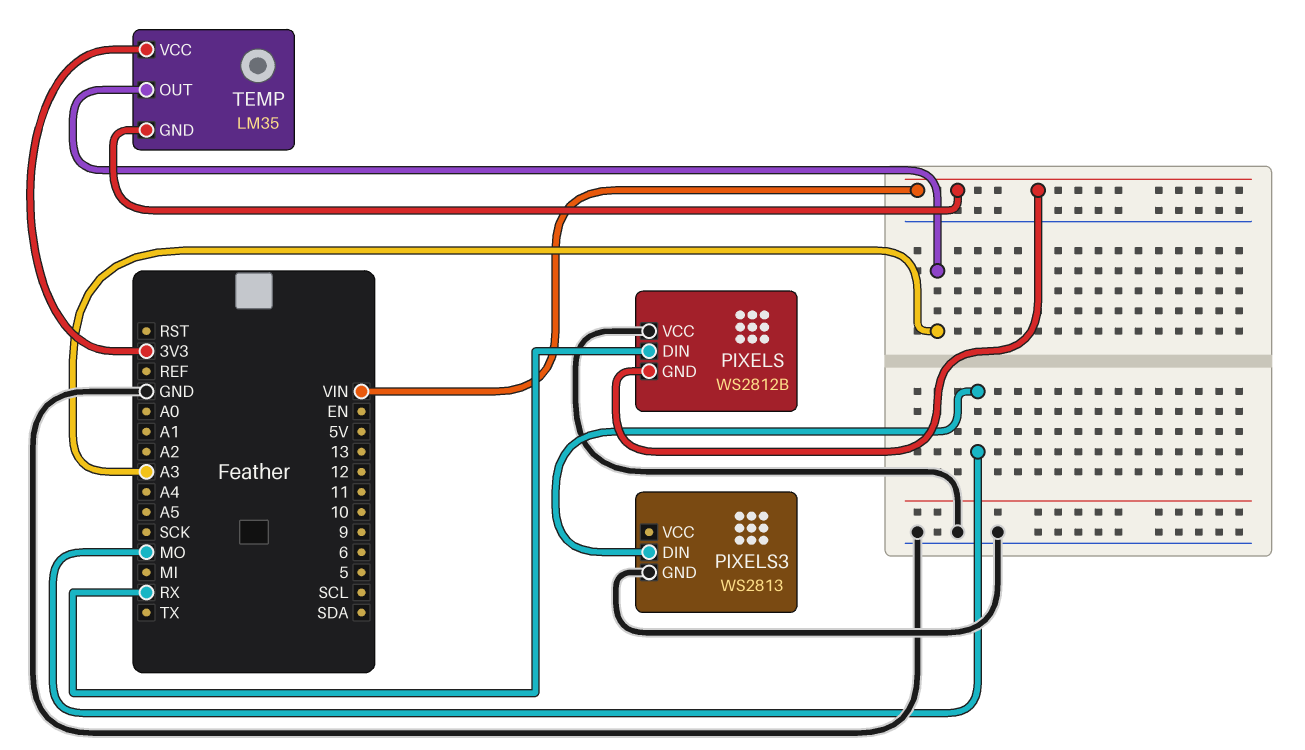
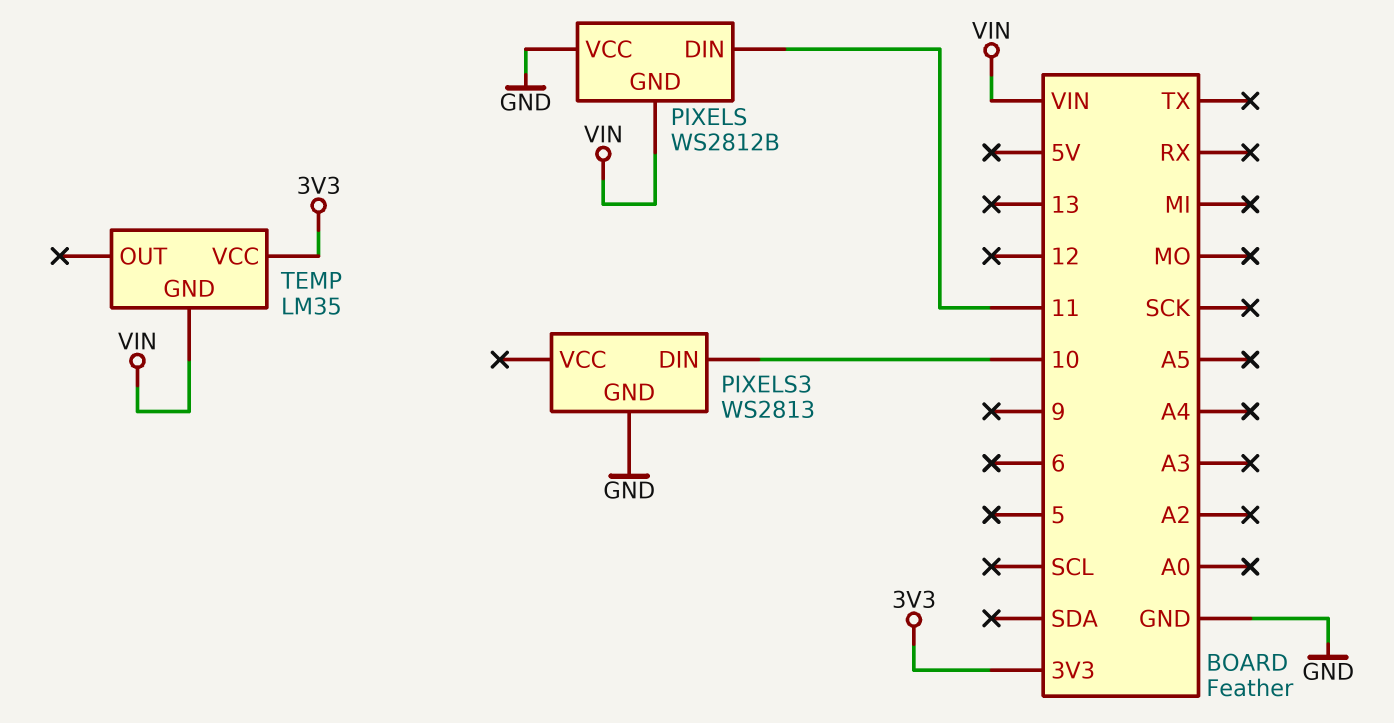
PIXELS pin DIN: RX -> 11
PIXELS3 pin DIN: MO -> 10
TEMP pin OUT: A3 -> none

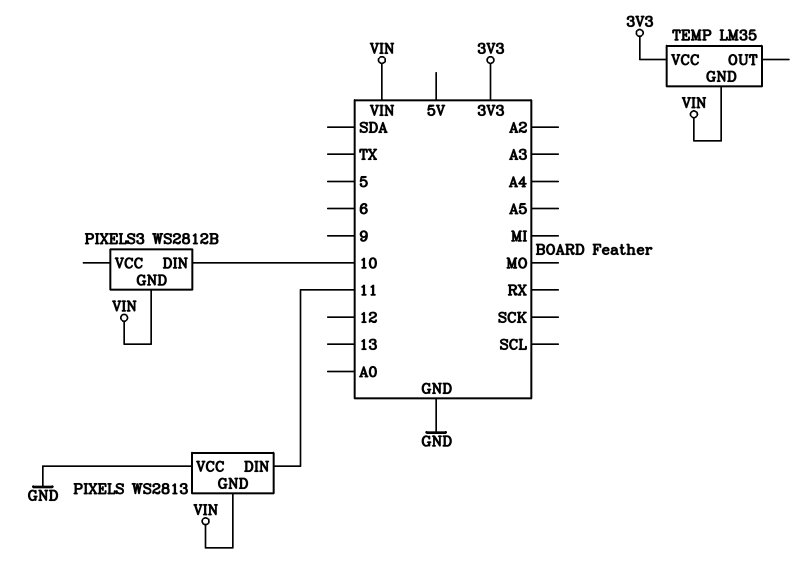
PIXELS: WS2812B -> WS2813
PIXELS3: WS2813 -> WS2812B
PIXELS3 pin GND: GND -> VIN

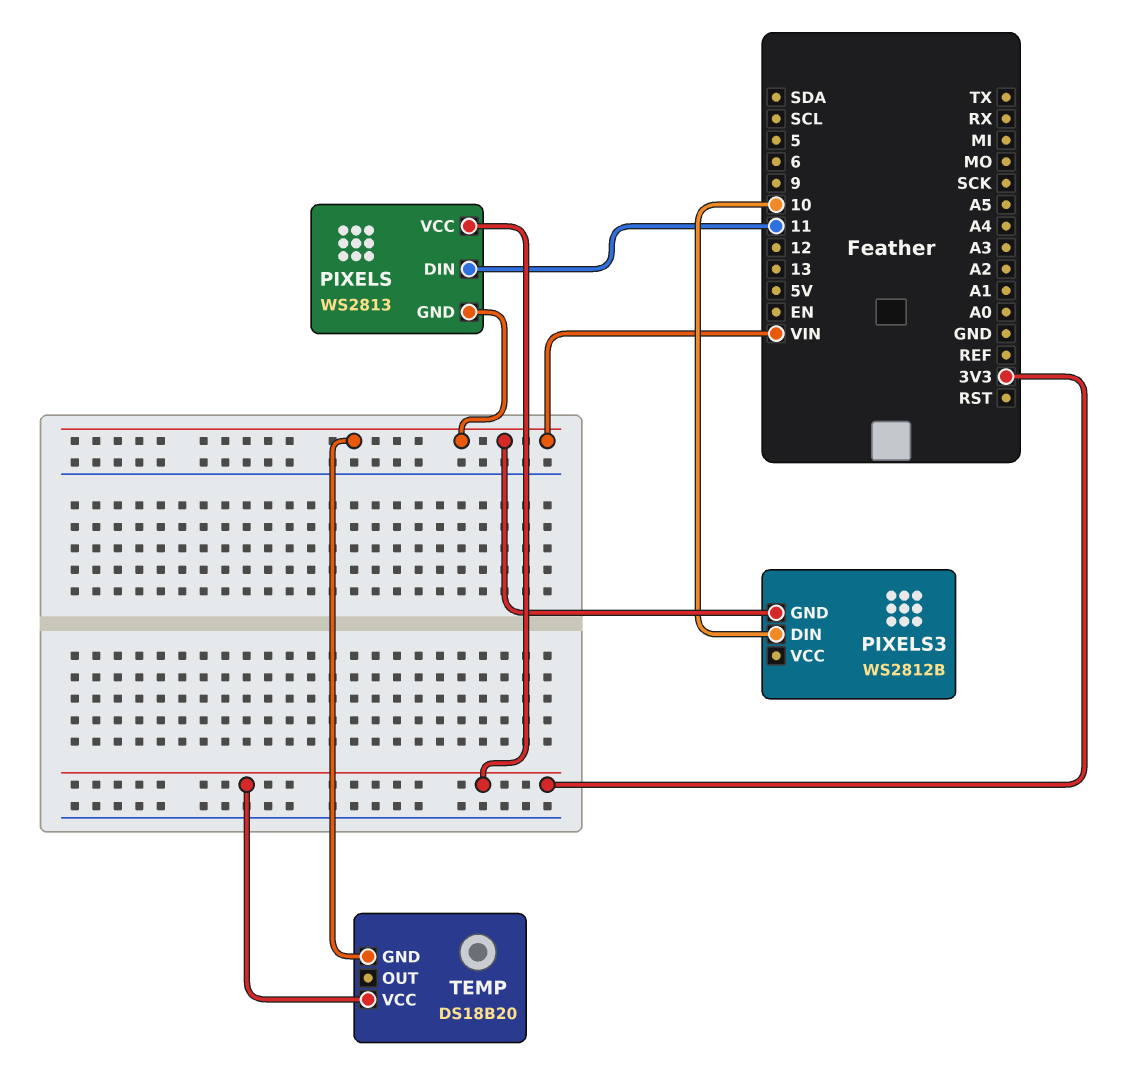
PIXELS pin VCC: GND -> 3V3
TEMP: LM35 -> DS18B20

